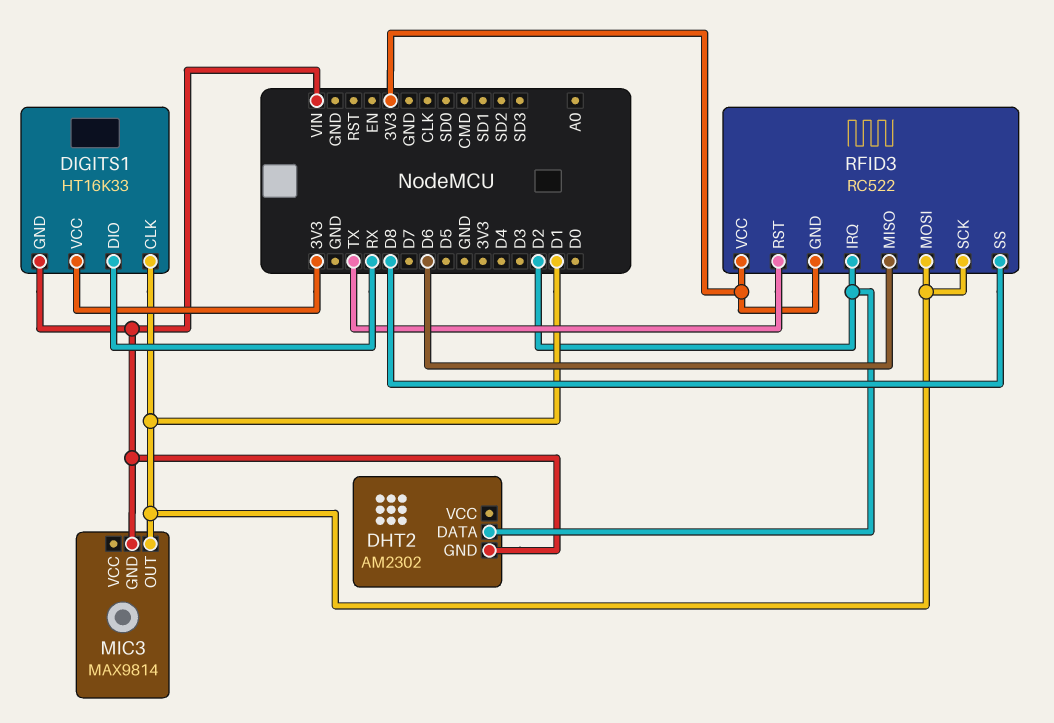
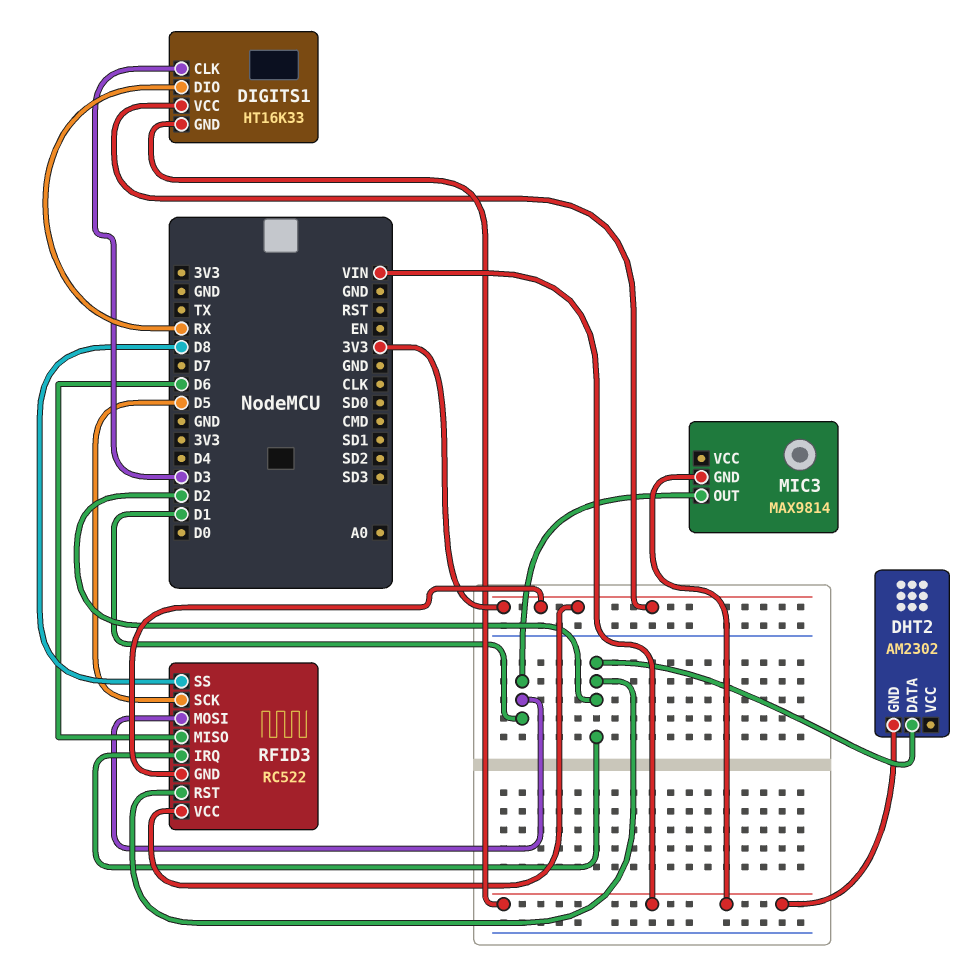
DIGITS1 pin CLK: D1 -> D3
RFID3 pin RST: TX -> D2
RFID3 pin SCK: D1 -> D5

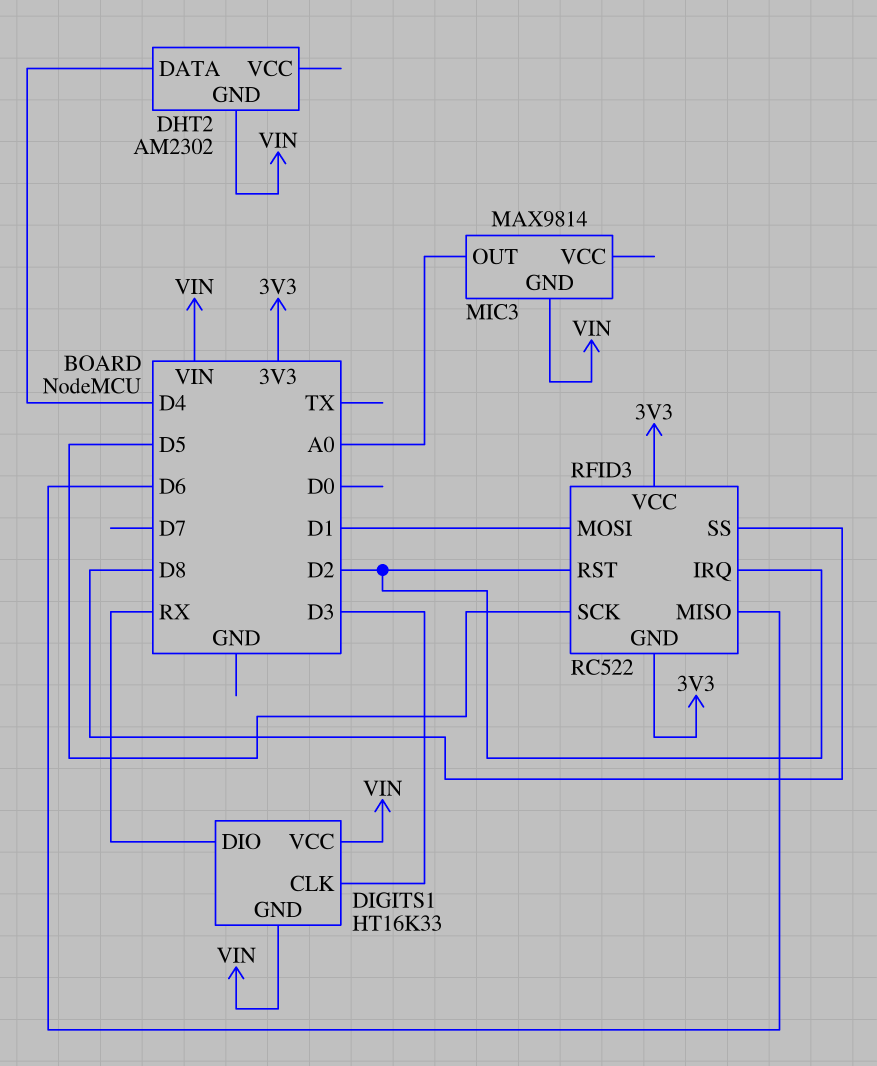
DHT2 pin DATA: D2 -> D4
DIGITS1 pin VCC: 3V3 -> VIN
MIC3 pin OUT: D1 -> A0

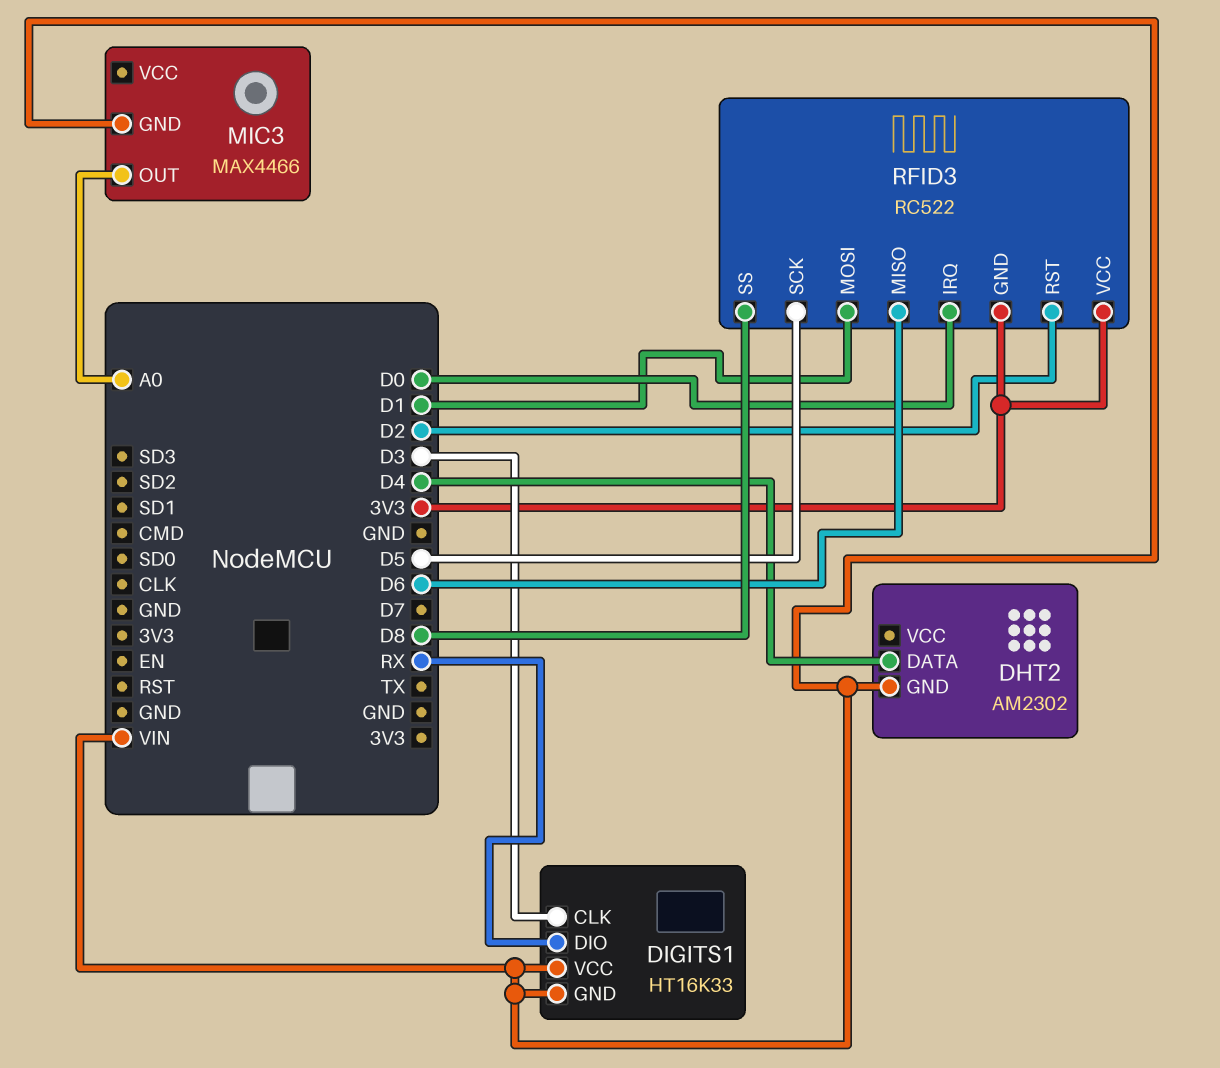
MIC3: MAX9814 -> MAX4466
RFID3 pin IRQ: D2 -> D0

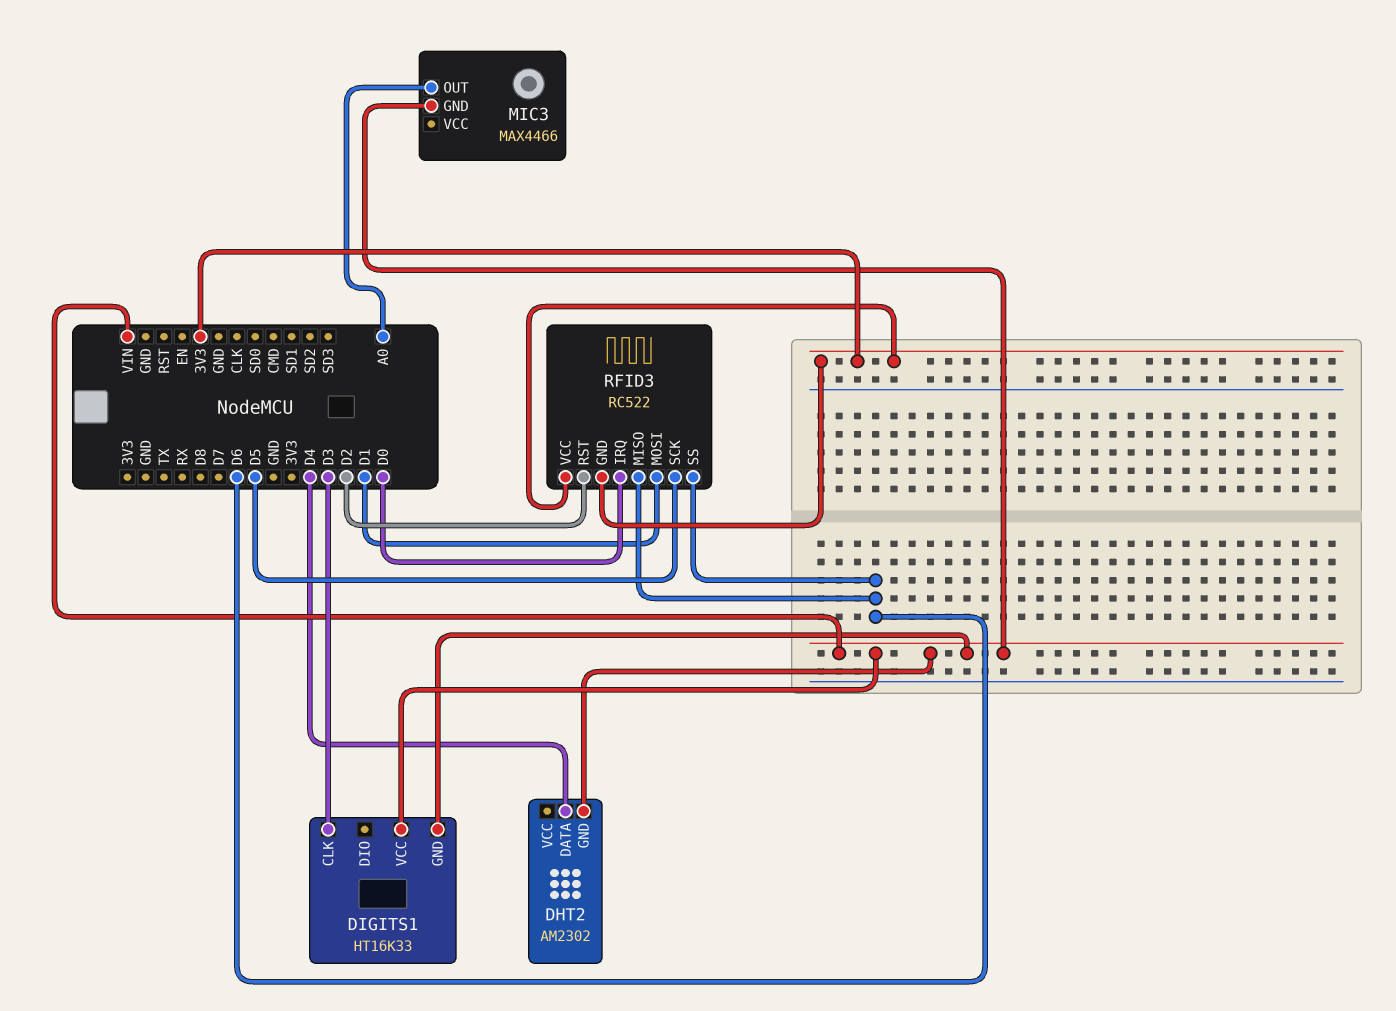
DIGITS1 pin DIO: RX -> none
RFID3 pin SS: D8 -> D6

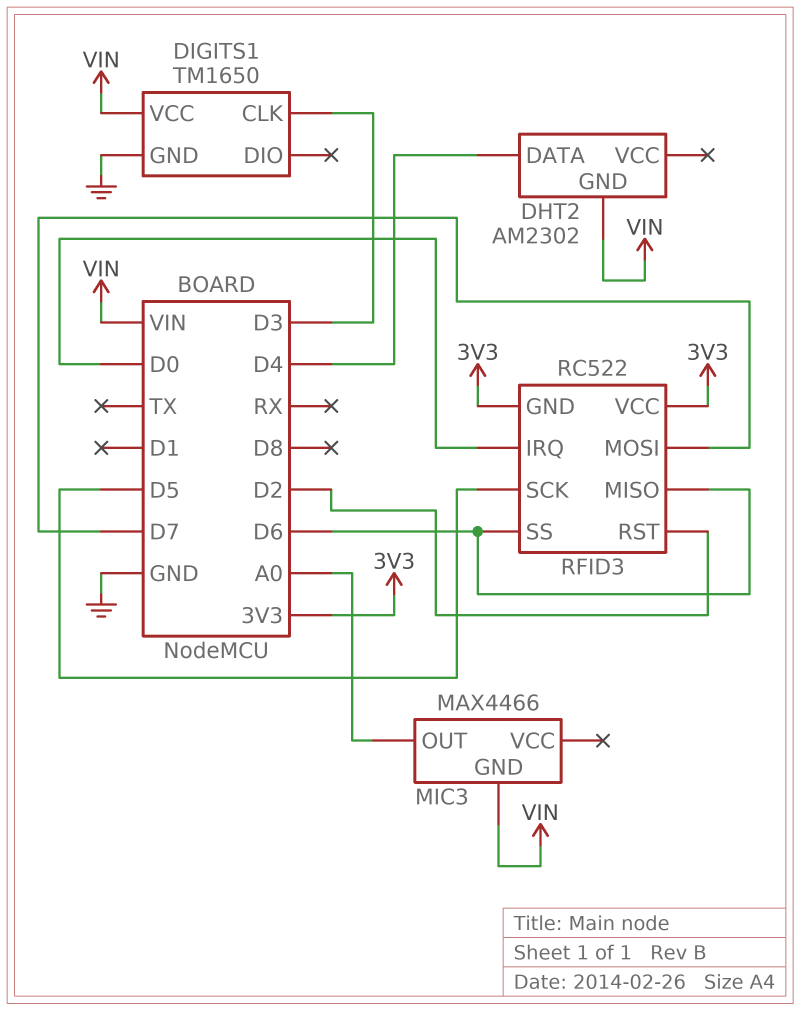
DIGITS1: HT16K33 -> TM1650
DIGITS1 pin GND: VIN -> GND
RFID3 pin MOSI: D1 -> D7

